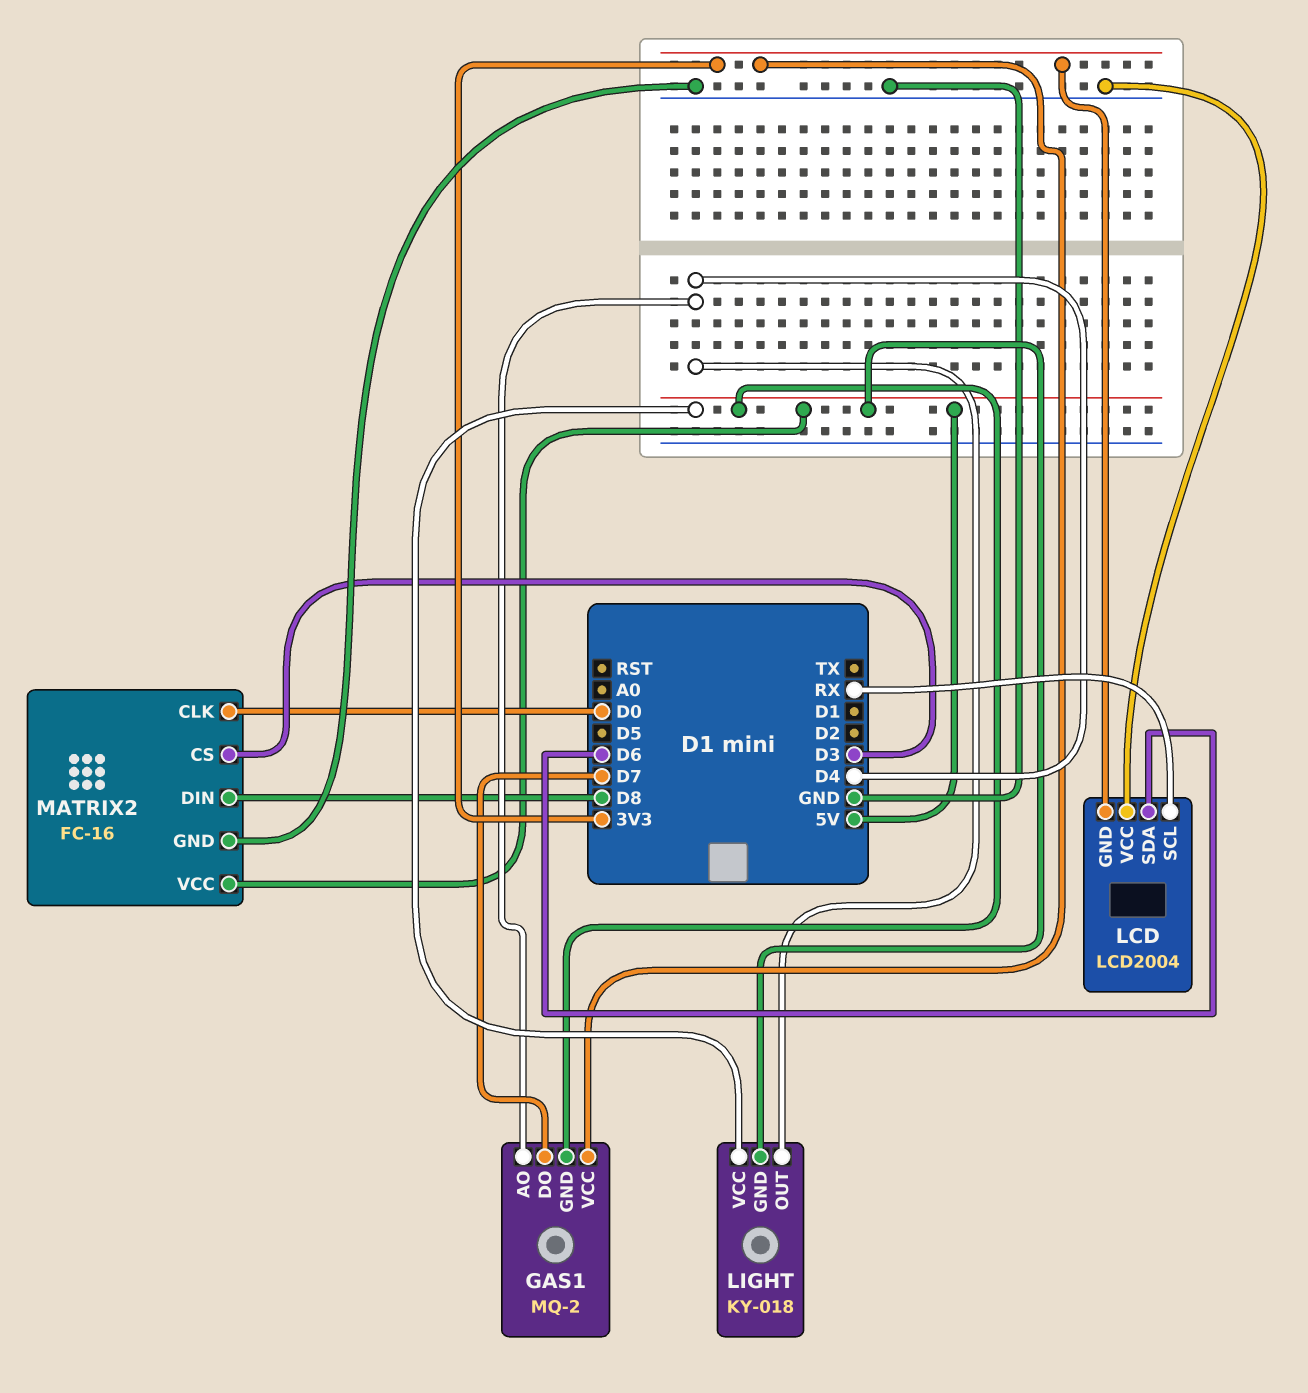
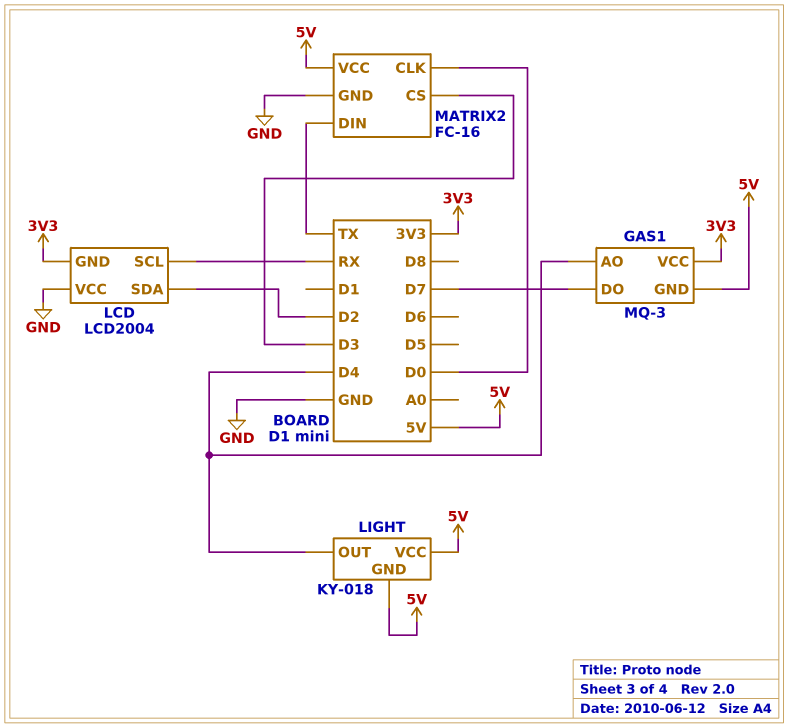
GAS1: MQ-2 -> MQ-3
LCD pin SDA: D6 -> D2
MATRIX2 pin DIN: D8 -> TX

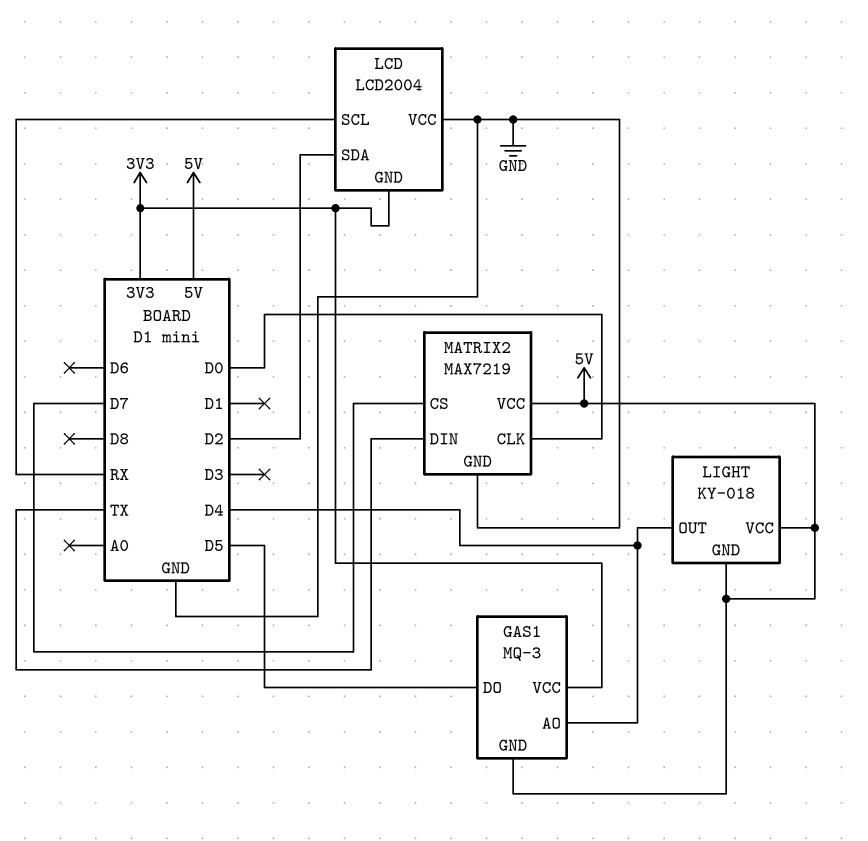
GAS1 pin DO: D7 -> D5
MATRIX2: FC-16 -> MAX7219
MATRIX2 pin CS: D3 -> D7

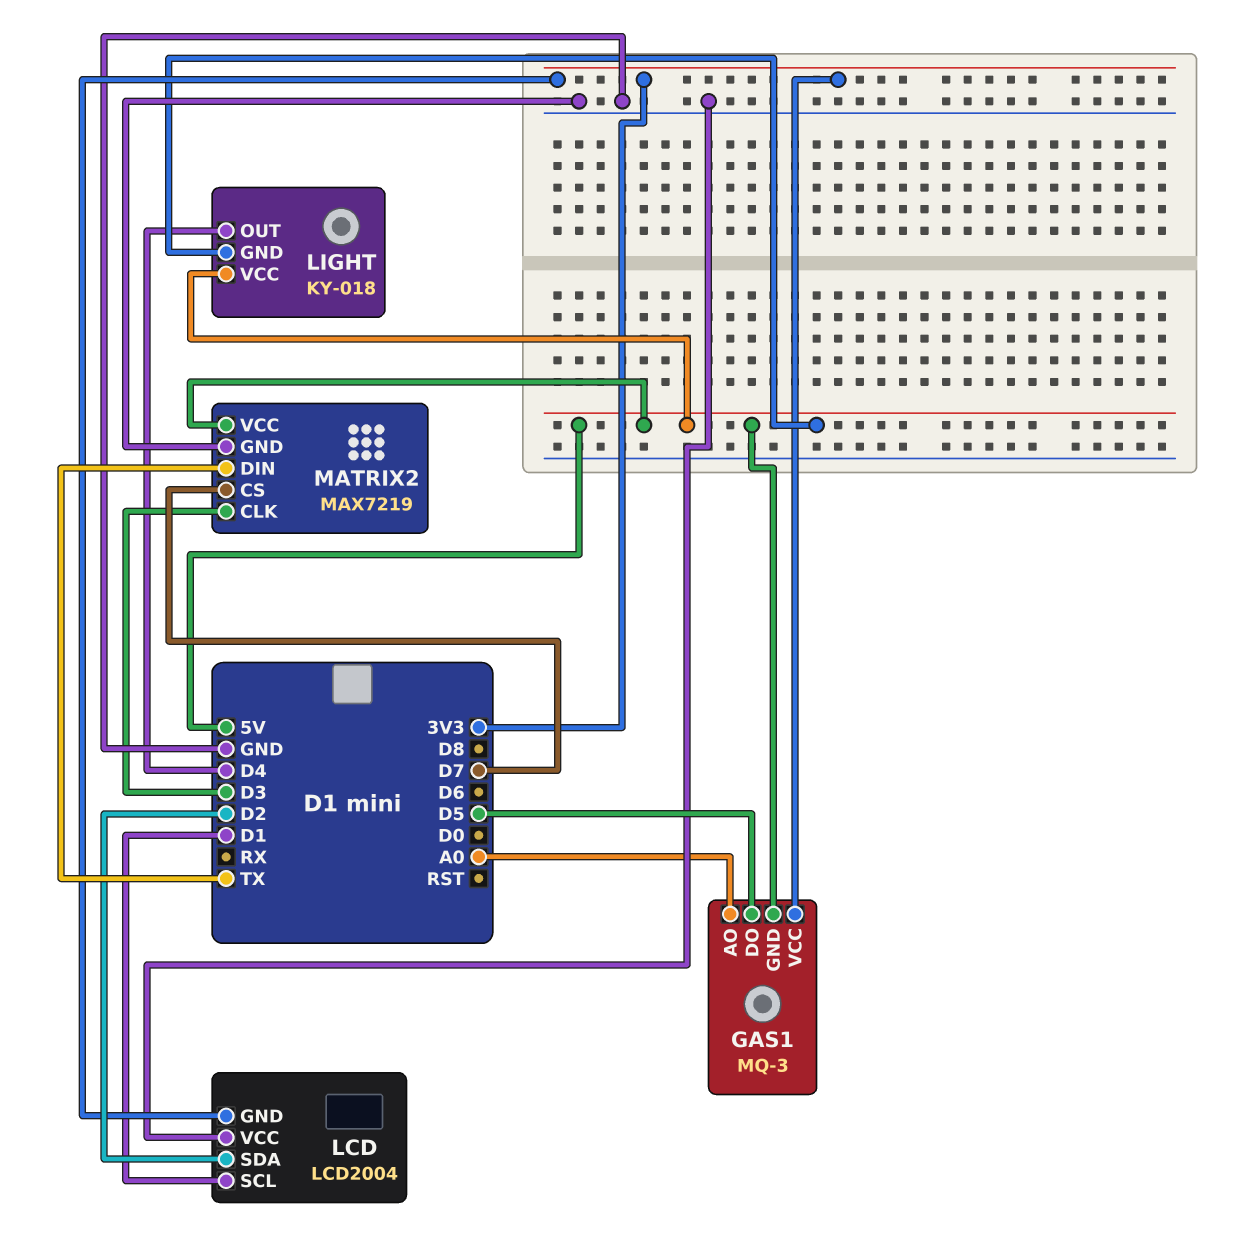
GAS1 pin AO: D4 -> A0
LCD pin SCL: RX -> D1
MATRIX2 pin CLK: D0 -> D3

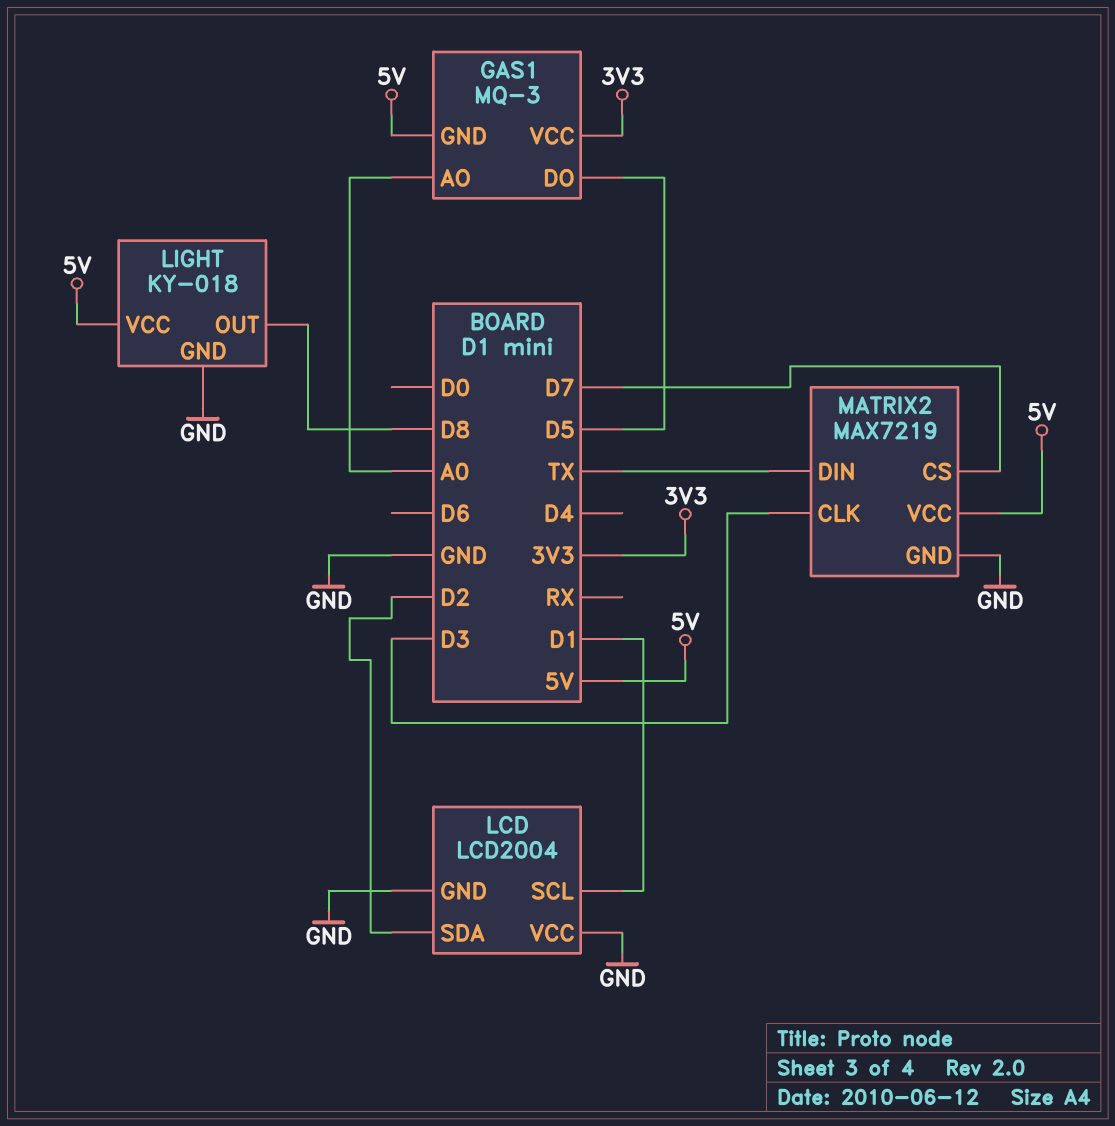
LCD pin GND: 3V3 -> GND
LIGHT pin GND: 5V -> GND
LIGHT pin OUT: D4 -> D8

